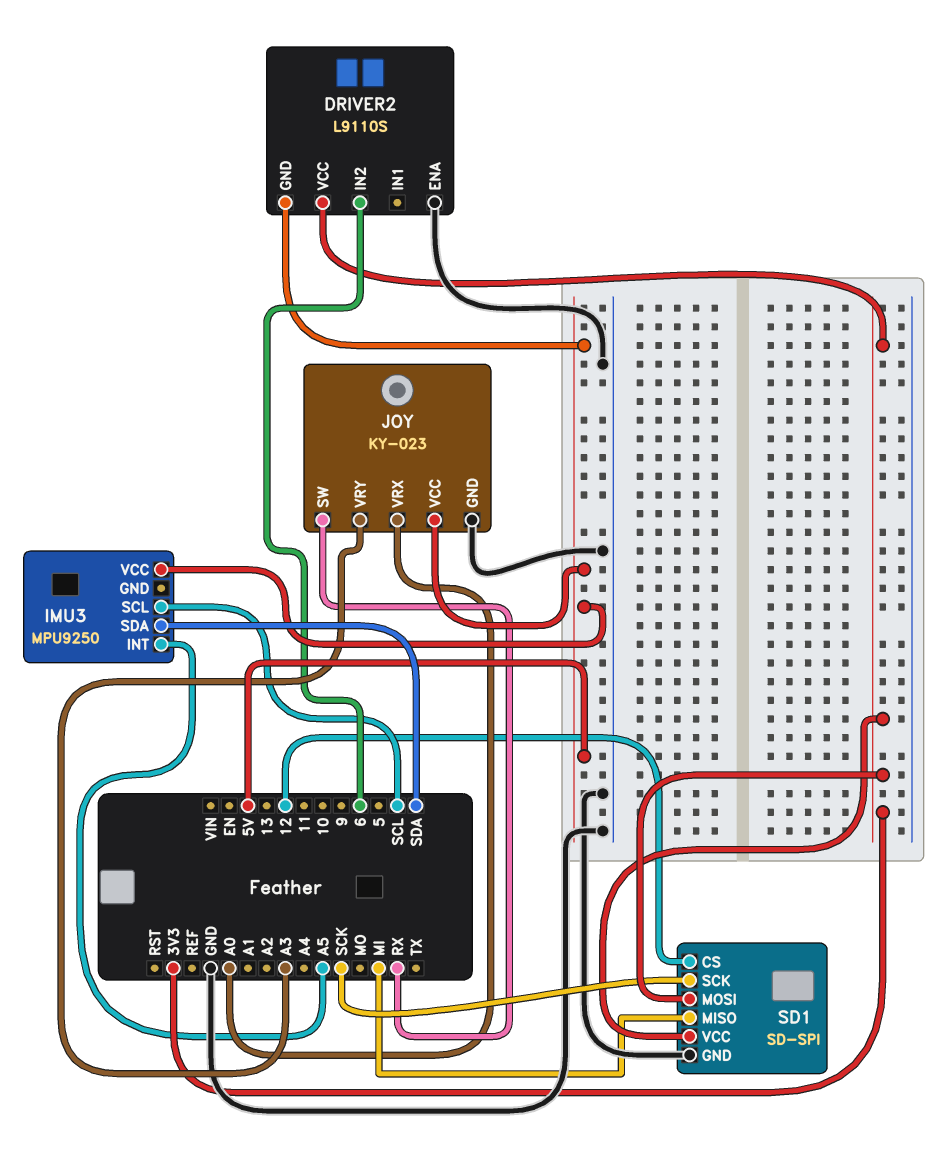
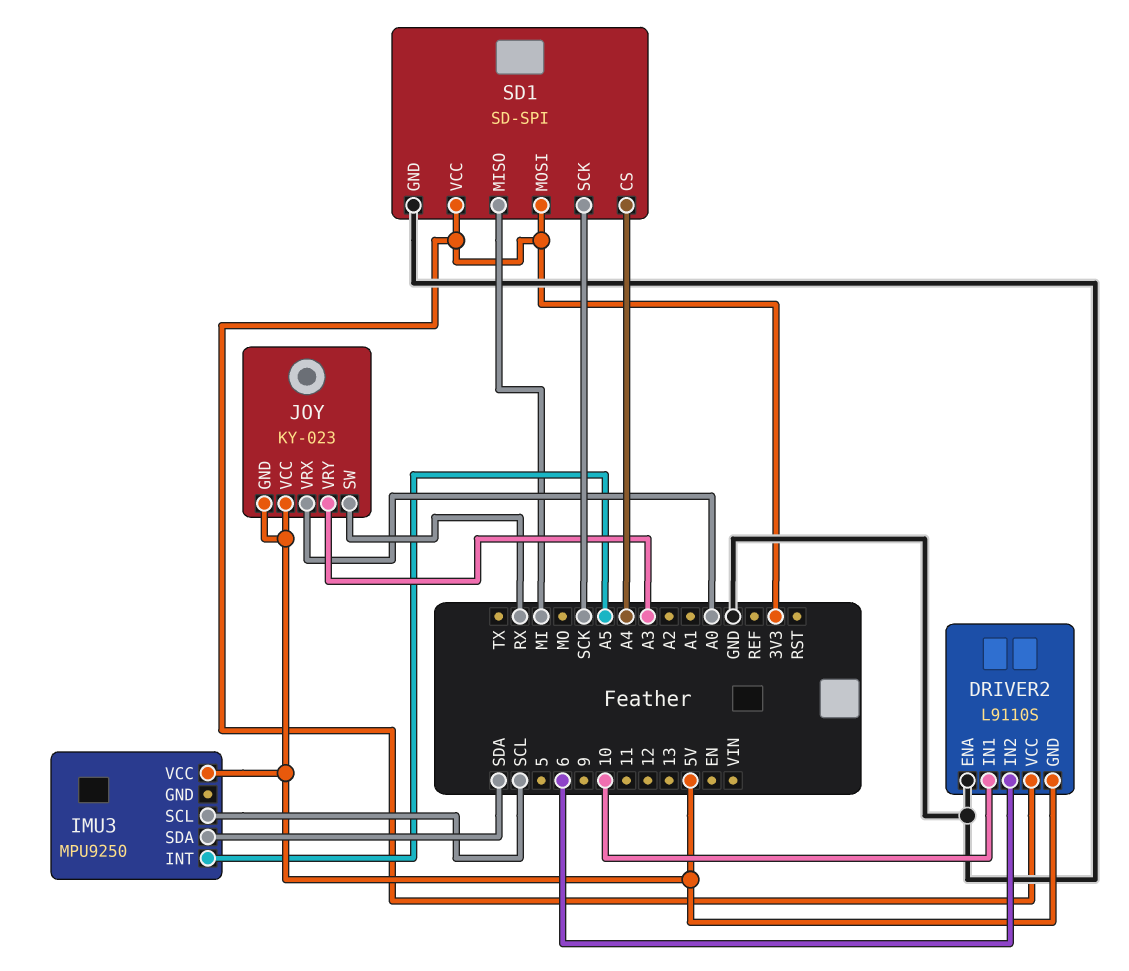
DRIVER2 pin IN1: none -> 10
JOY pin GND: GND -> 5V
SD1 pin CS: 12 -> A4

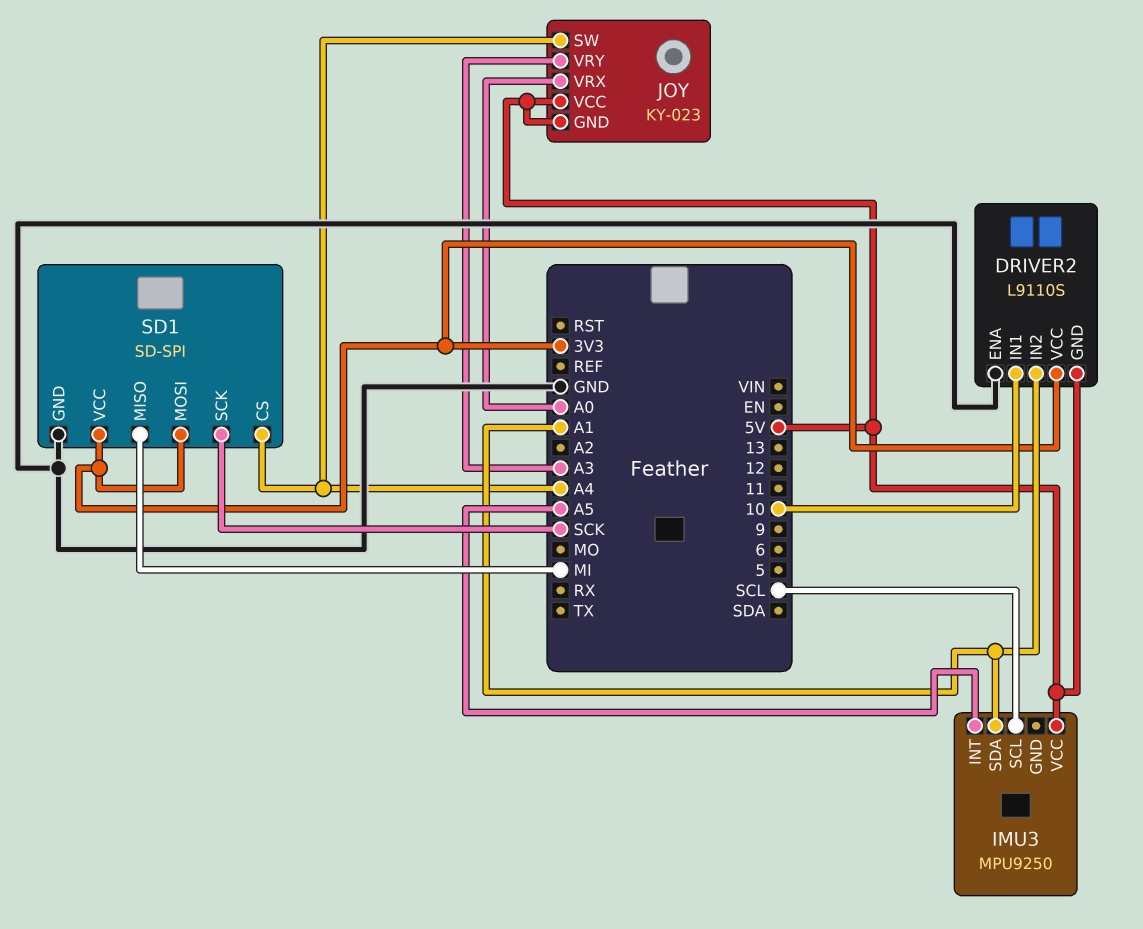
DRIVER2 pin IN2: 6 -> A1
IMU3 pin SDA: SDA -> A1
JOY pin SW: RX -> A4

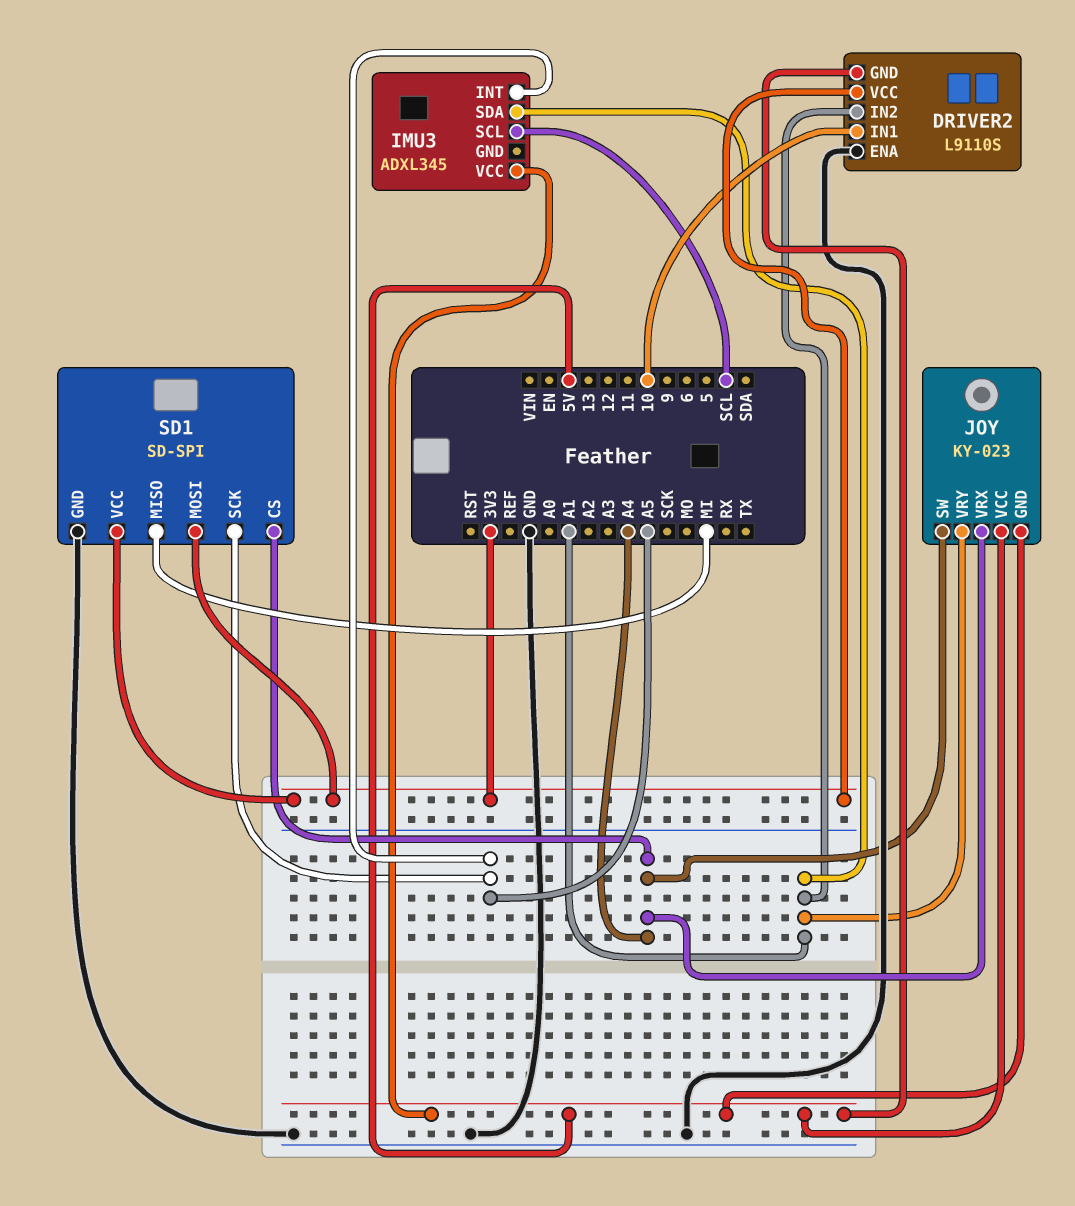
IMU3: MPU9250 -> ADXL345
JOY pin VRX: A0 -> A4
JOY pin VRY: A3 -> A1
SD1 pin SCK: SCK -> A5

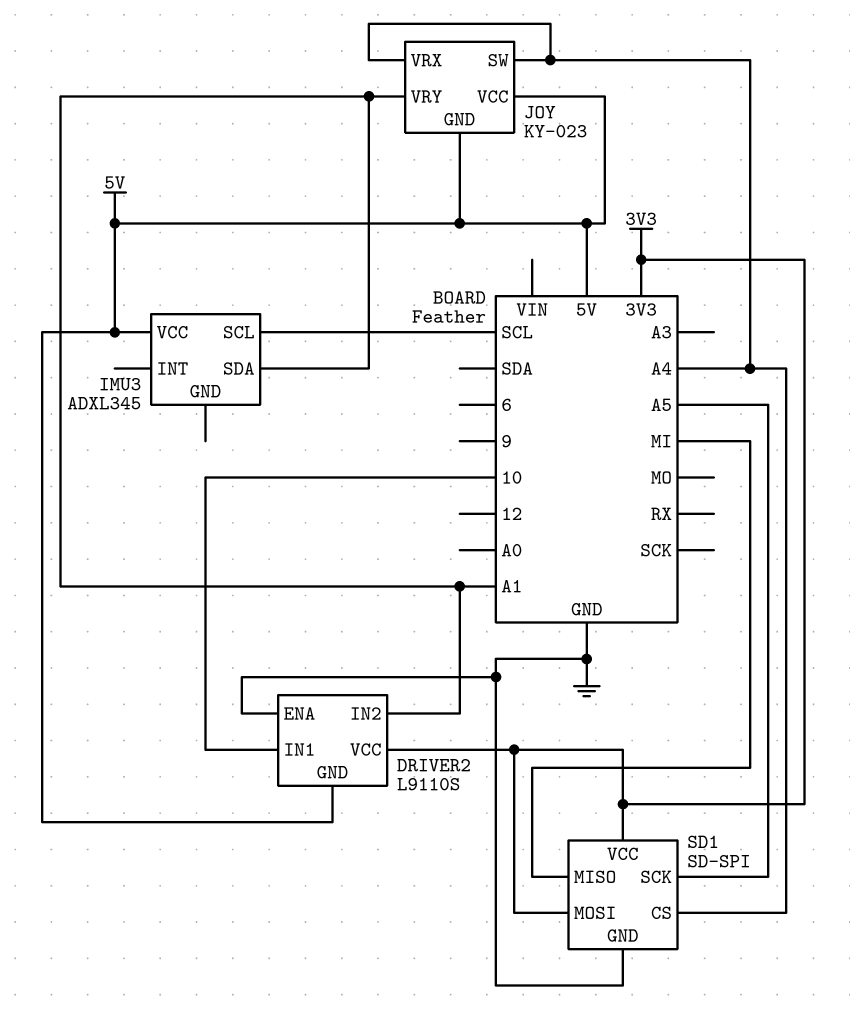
IMU3 pin INT: A5 -> none

